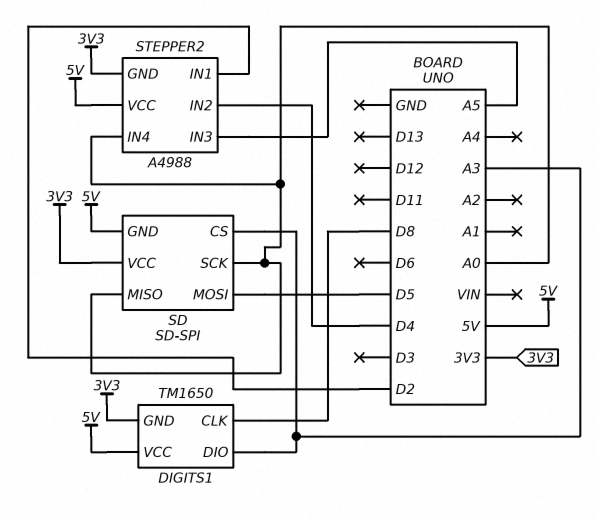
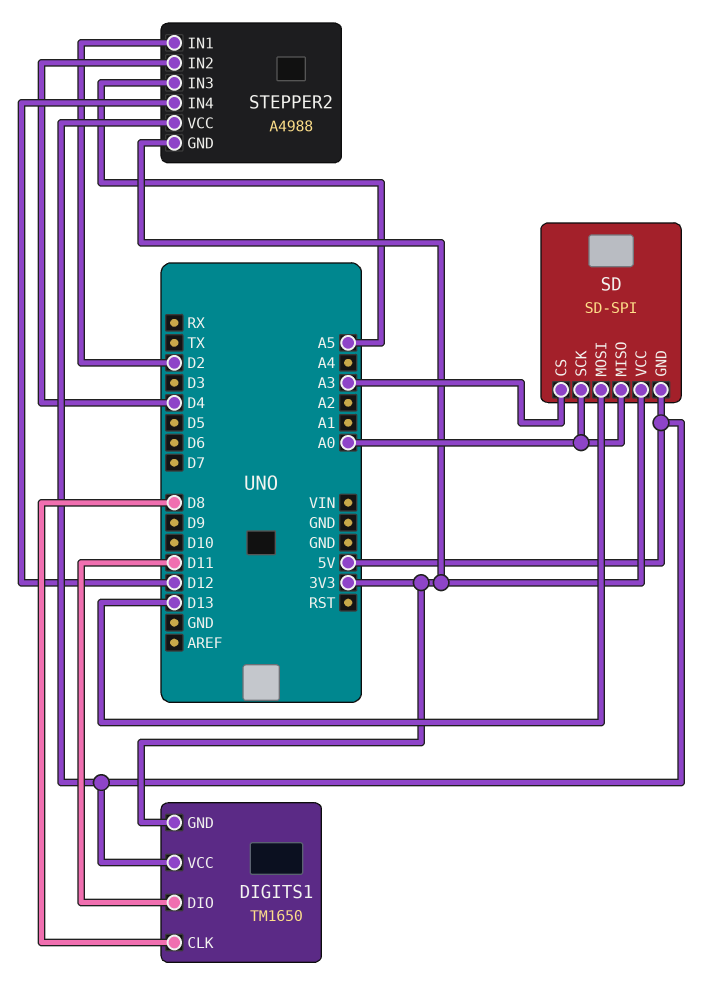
DIGITS1 pin DIO: A3 -> D11
SD pin MOSI: D5 -> D13
STEPPER2 pin IN4: A0 -> D12

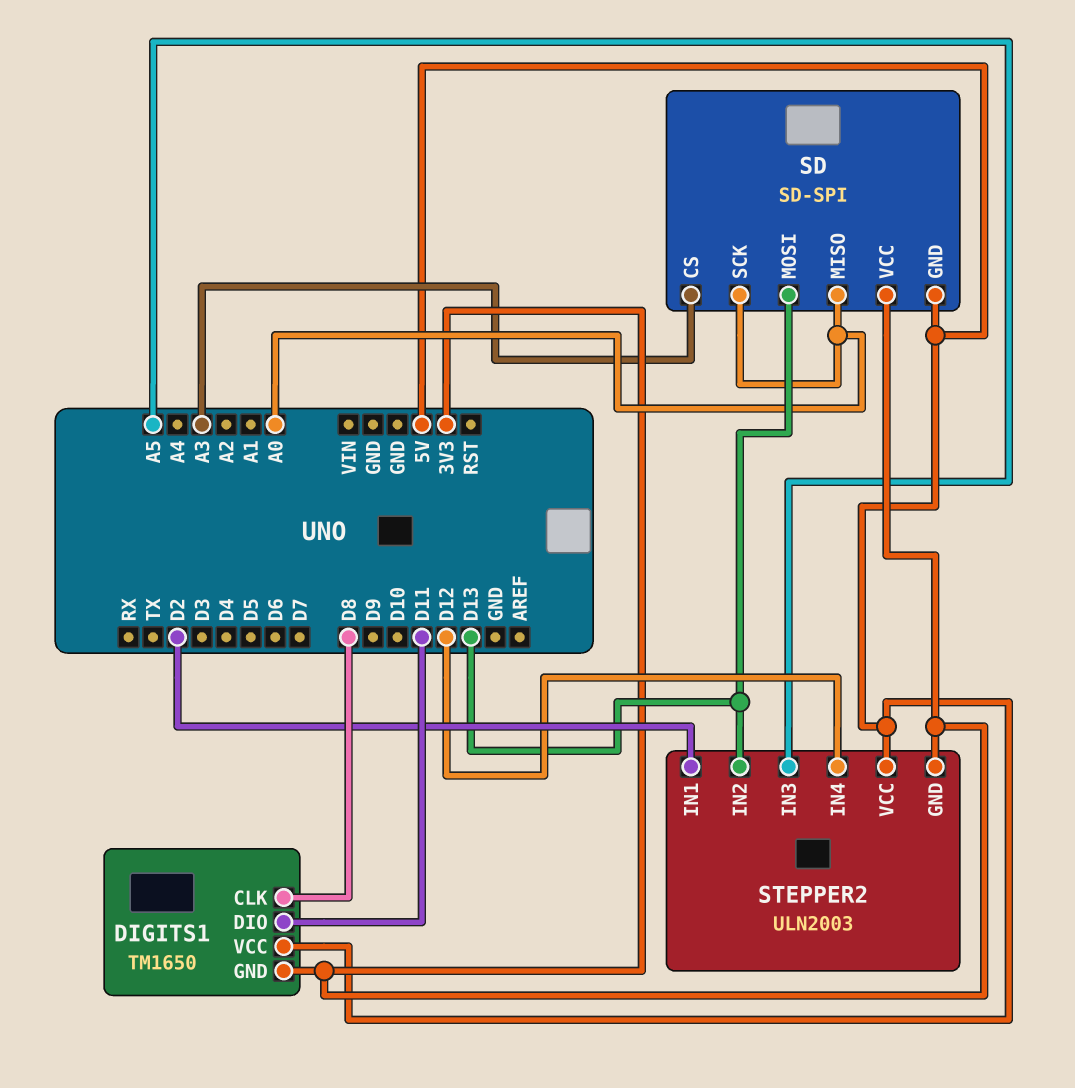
STEPPER2: A4988 -> ULN2003
STEPPER2 pin IN2: D4 -> D13

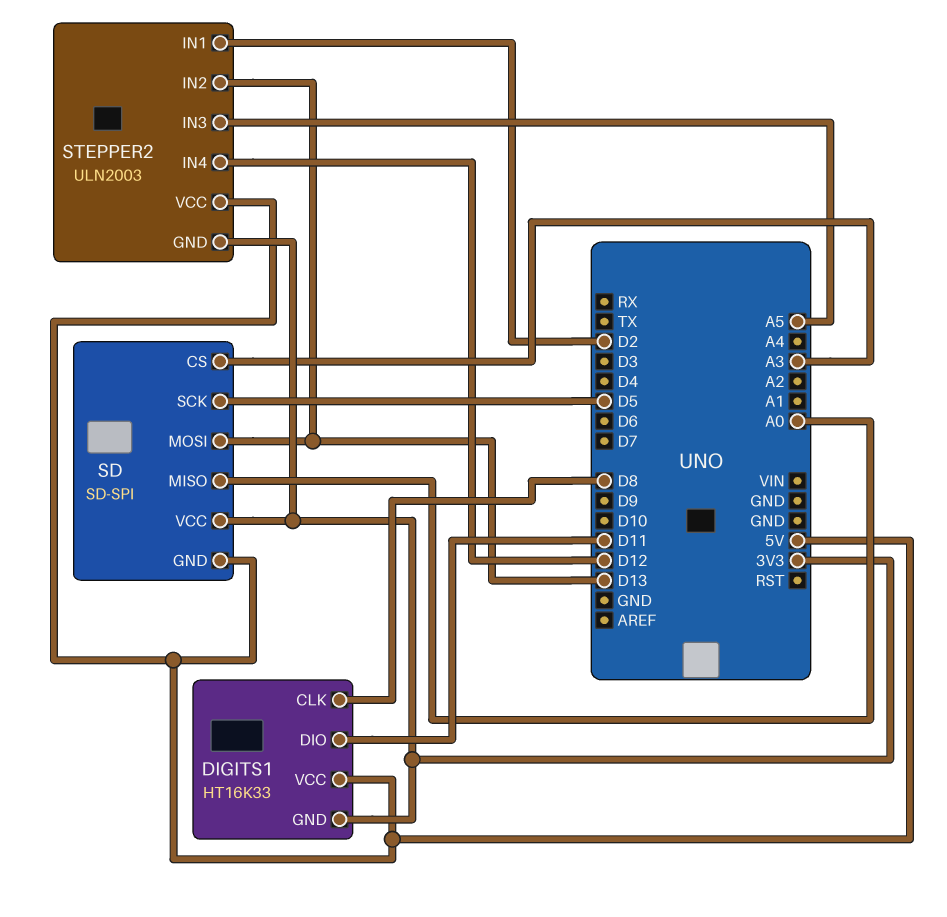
DIGITS1: TM1650 -> HT16K33
SD pin SCK: A0 -> D5

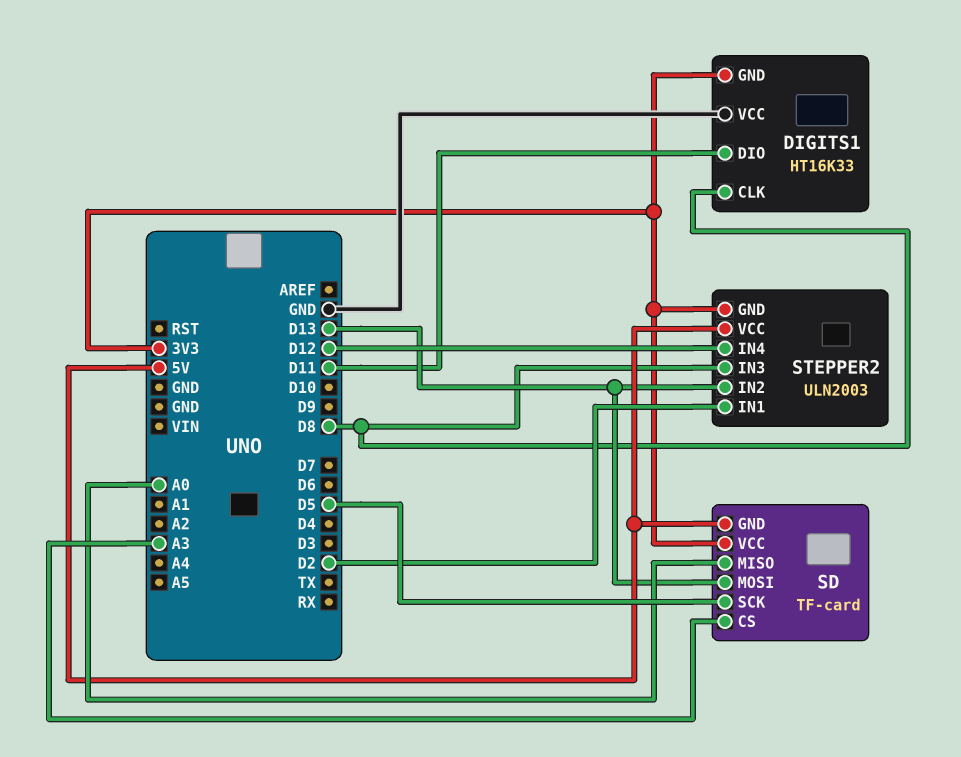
DIGITS1 pin VCC: 5V -> GND
SD: SD-SPI -> TF-card
STEPPER2 pin IN3: A5 -> D8

